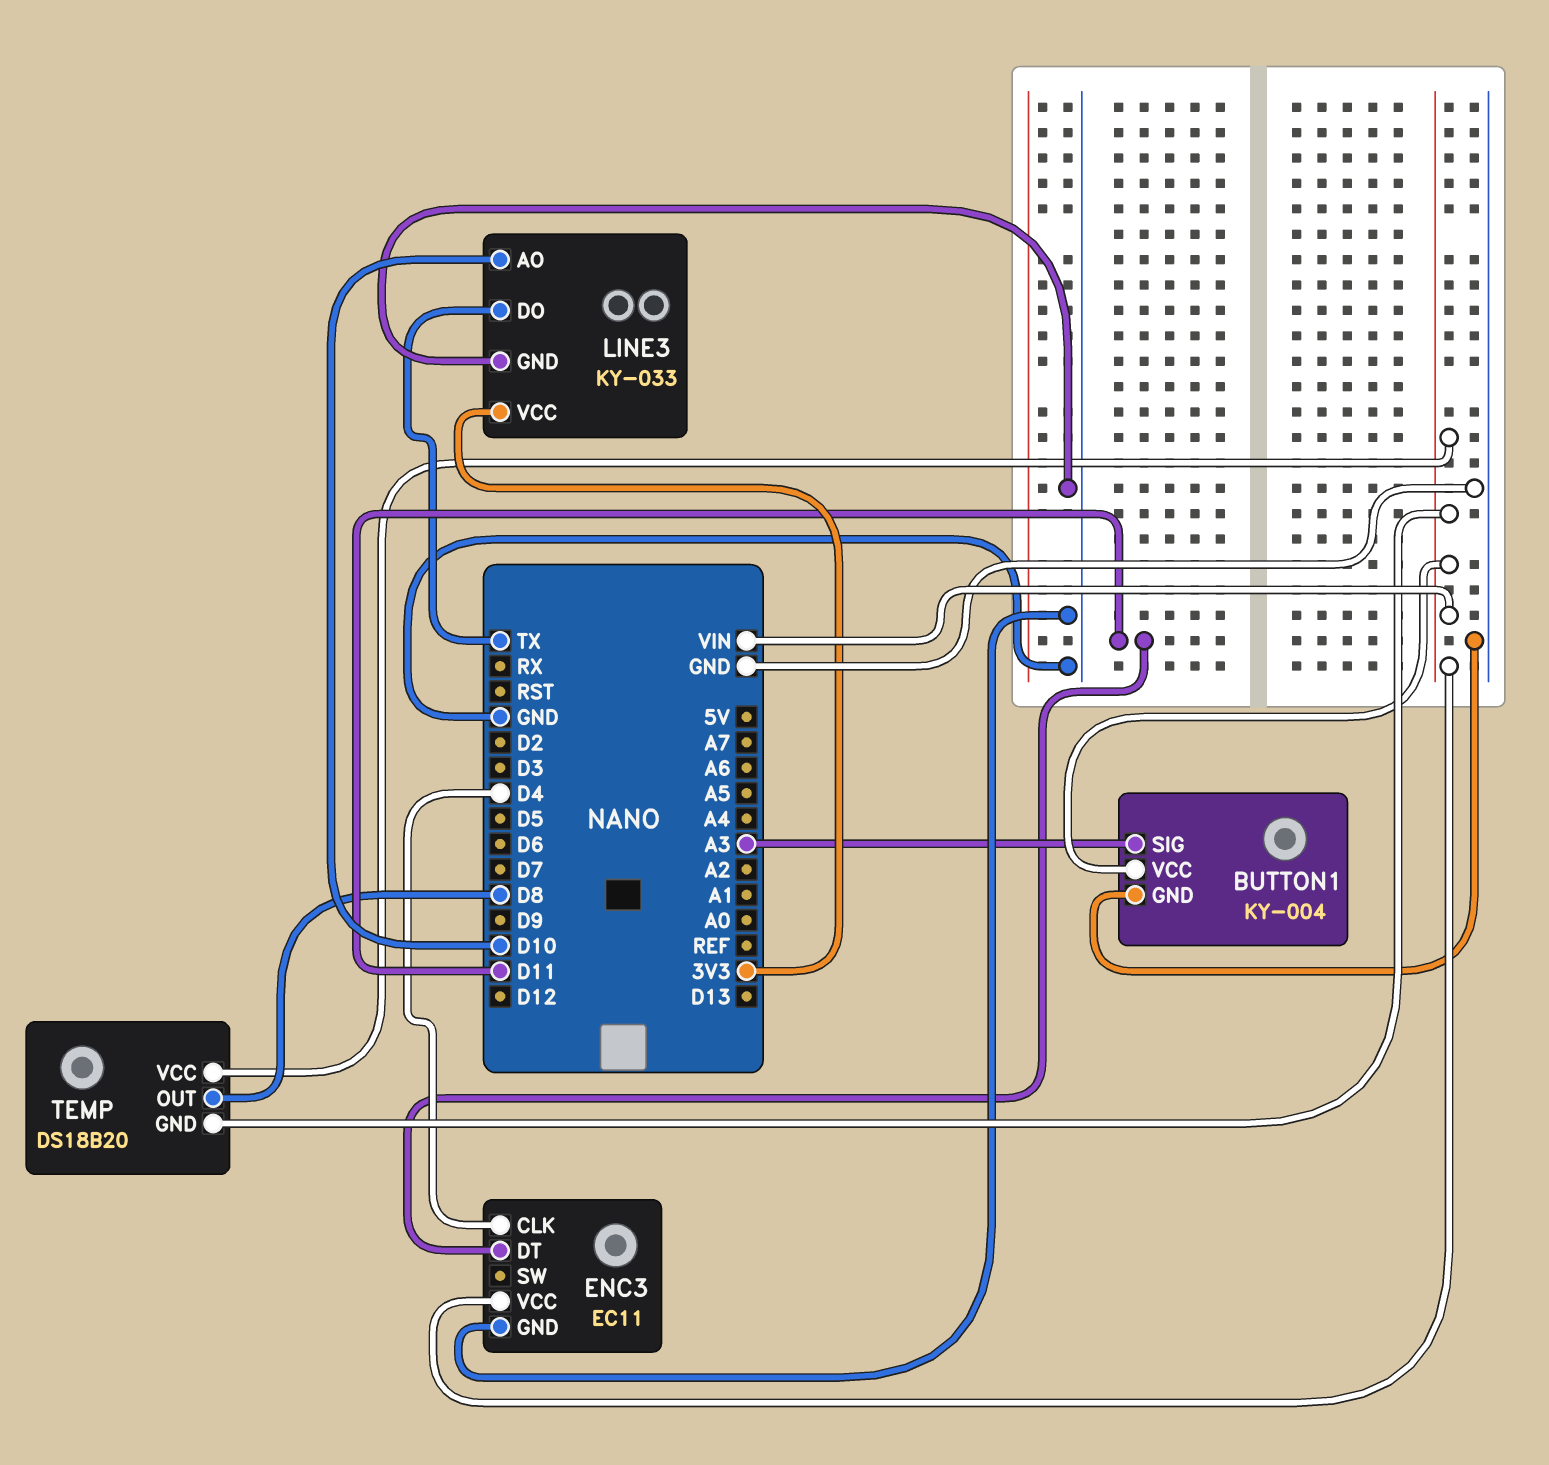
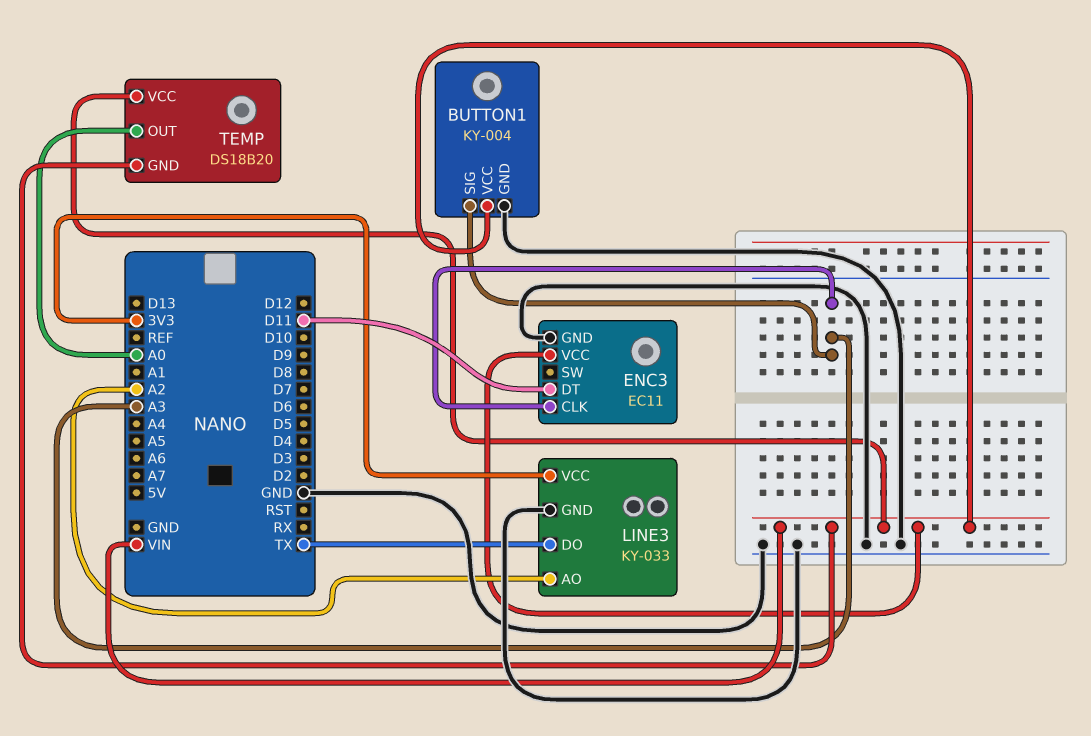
ENC3 pin CLK: D4 -> A3
LINE3 pin AO: D10 -> A2
TEMP pin OUT: D8 -> A0

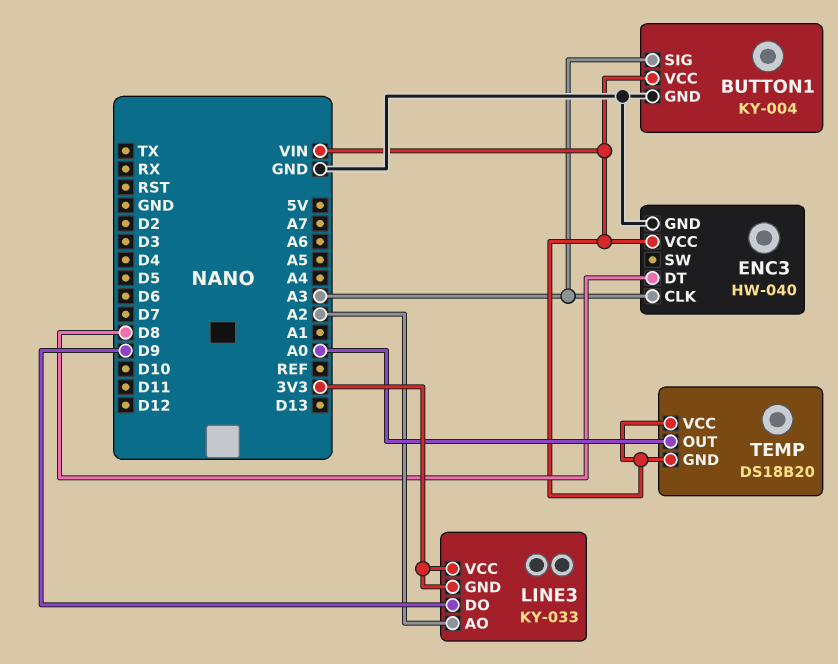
ENC3: EC11 -> HW-040
ENC3 pin DT: D11 -> D8
LINE3 pin DO: TX -> D9
LINE3 pin GND: GND -> 3V3

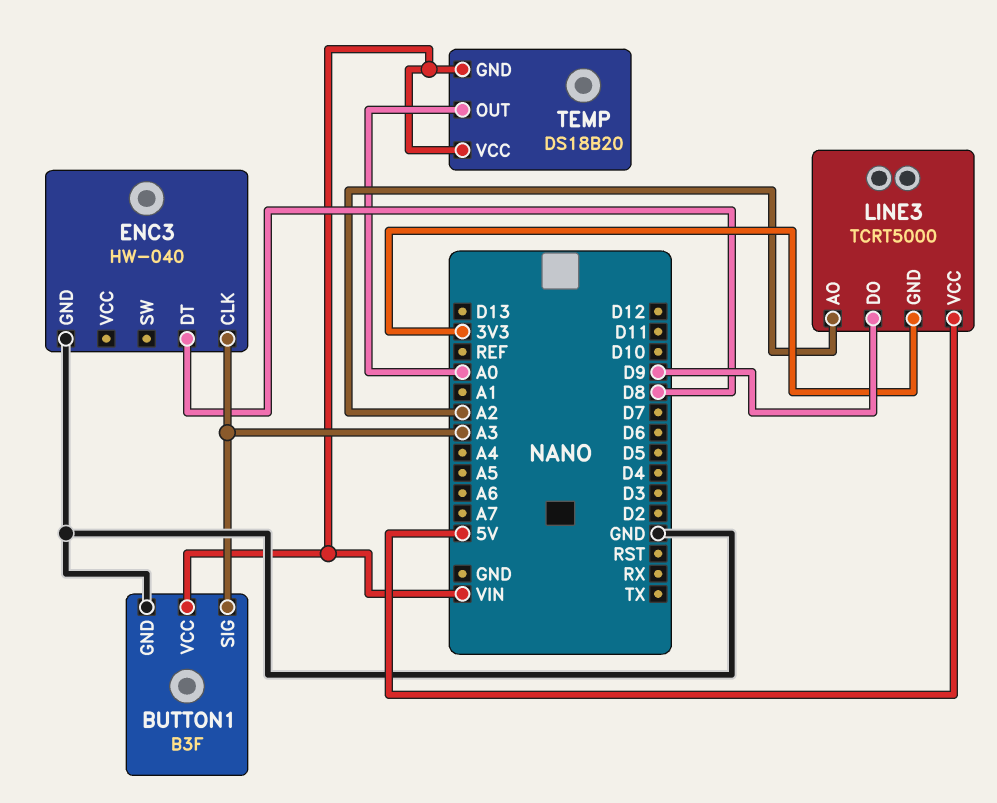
BUTTON1: KY-004 -> B3F
ENC3 pin VCC: VIN -> none
LINE3: KY-033 -> TCRT5000
LINE3 pin VCC: 3V3 -> 5V

